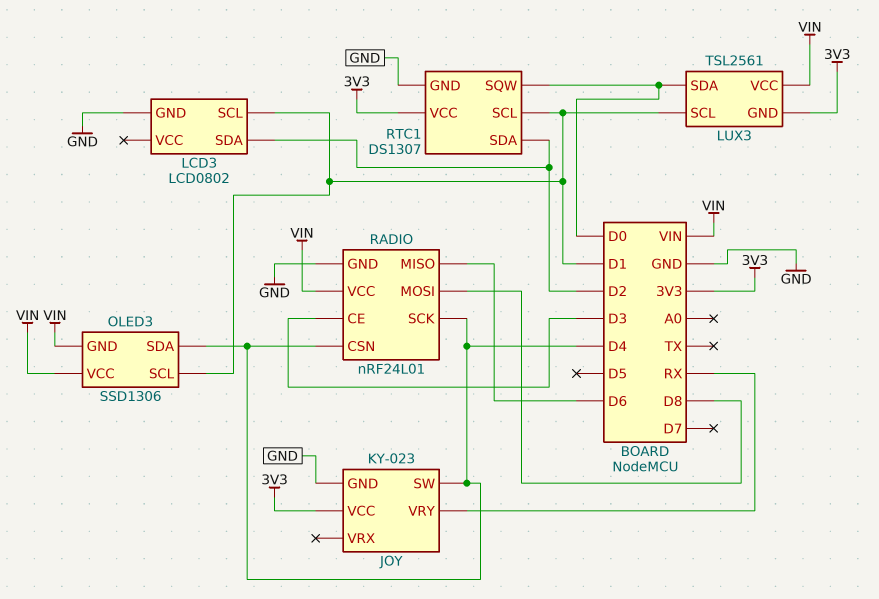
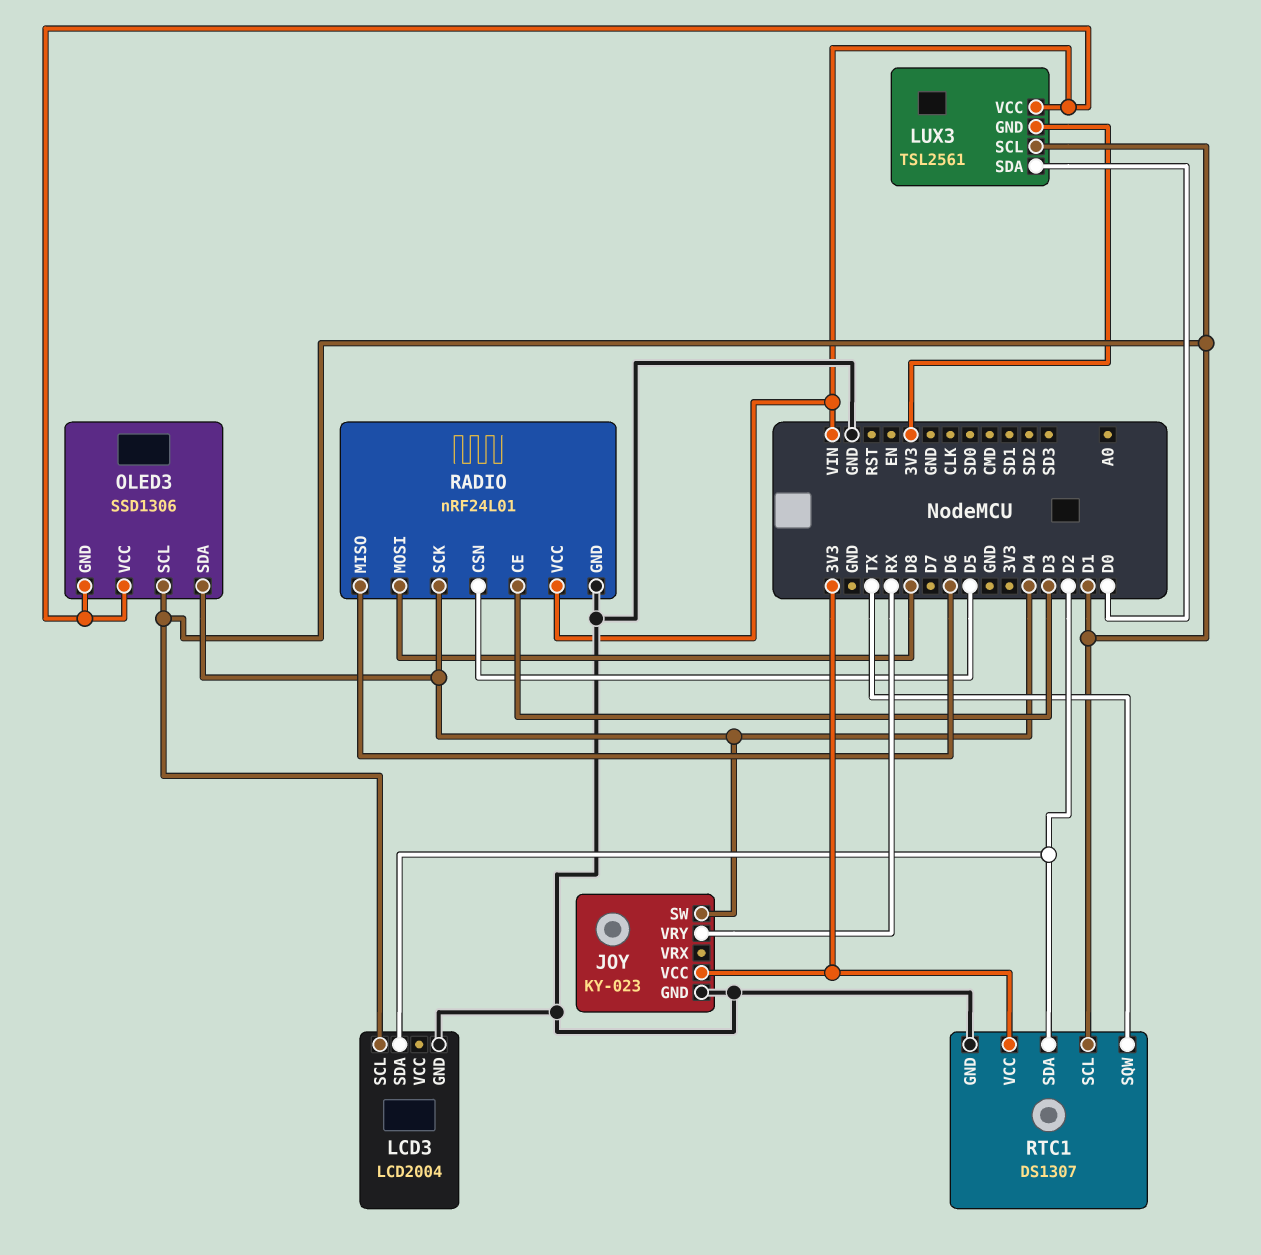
LCD3: LCD0802 -> LCD2004
RADIO pin CSN: D4 -> D5
RTC1 pin SQW: D0 -> TX

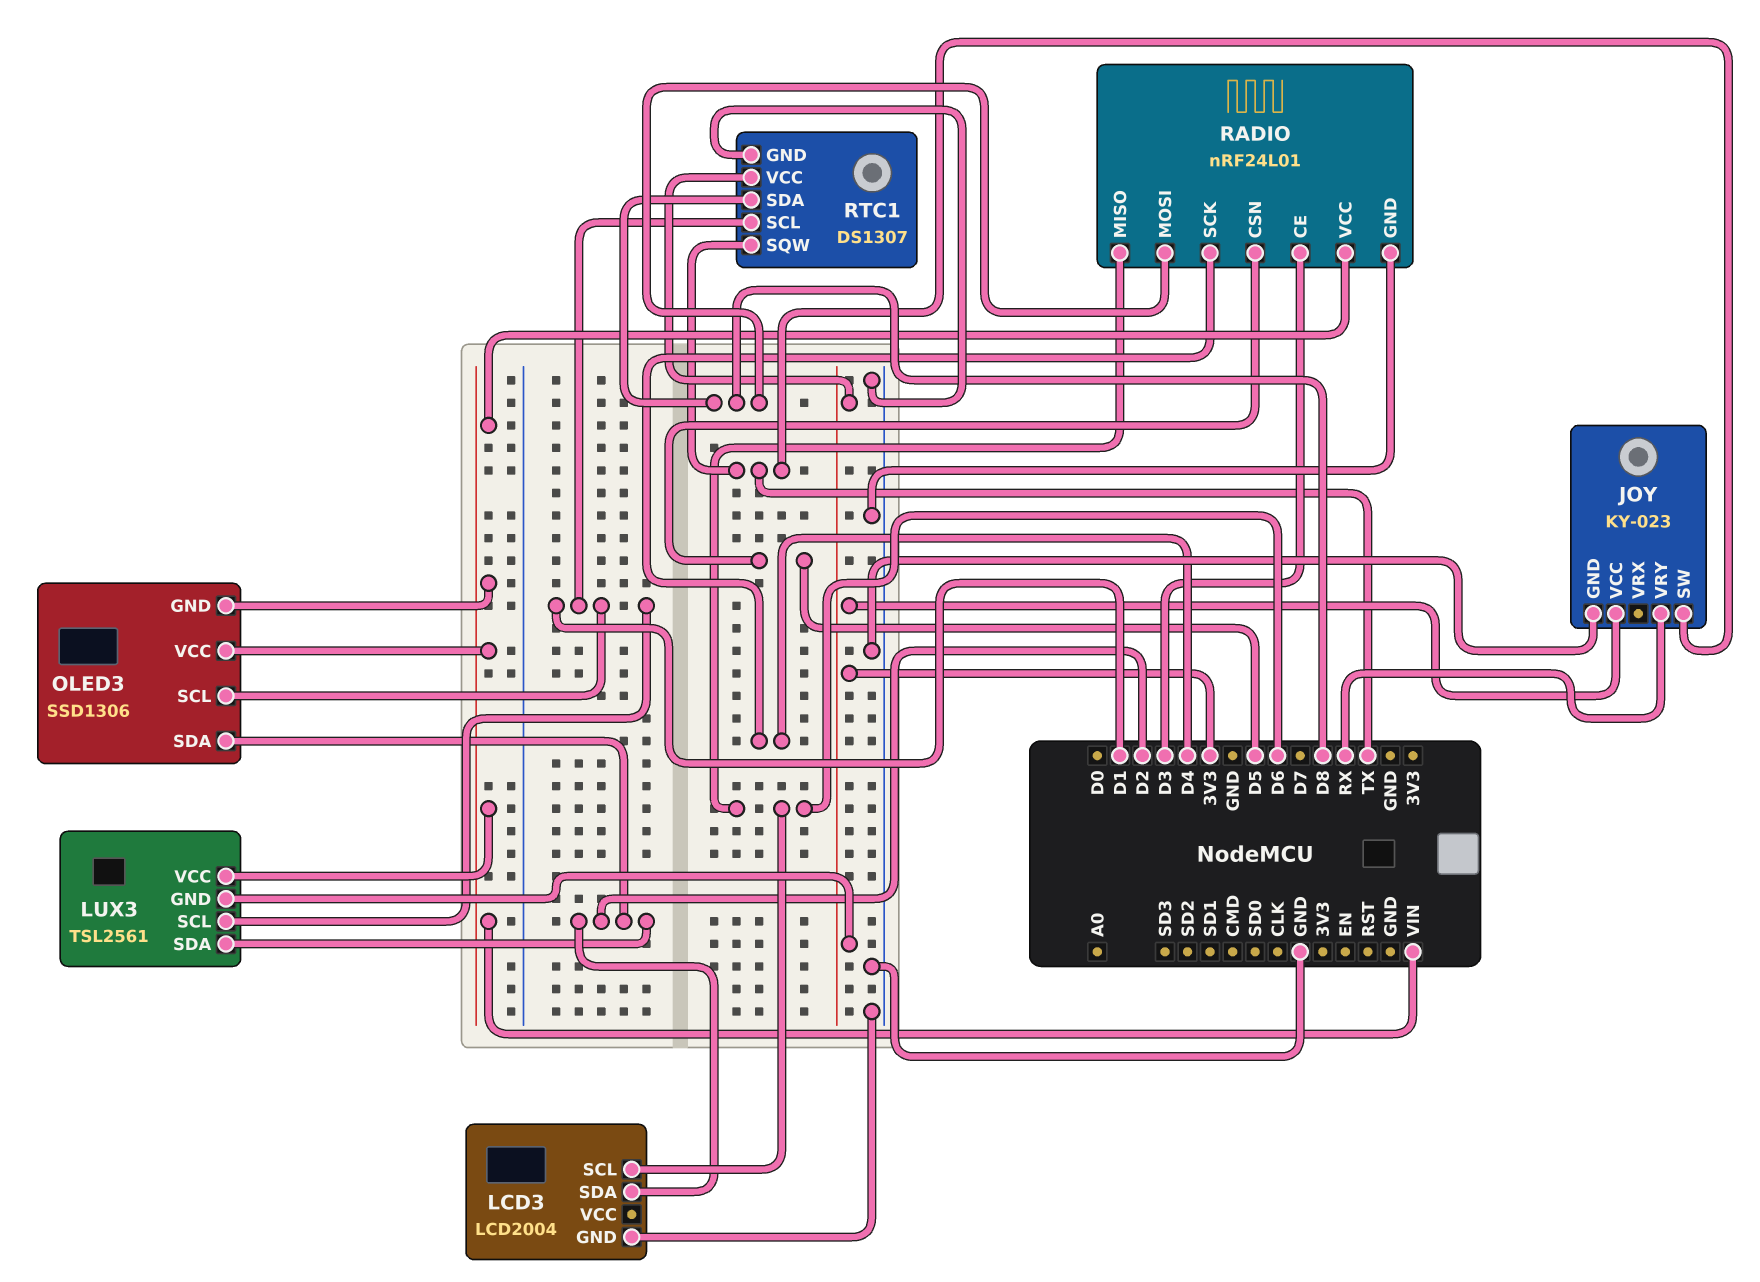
JOY pin SW: D4 -> TX
LCD3 pin SCL: D1 -> D6
LUX3 pin SDA: D0 -> D2
OLED3 pin SDA: D4 -> D2
RTC1 pin SDA: D2 -> D8

